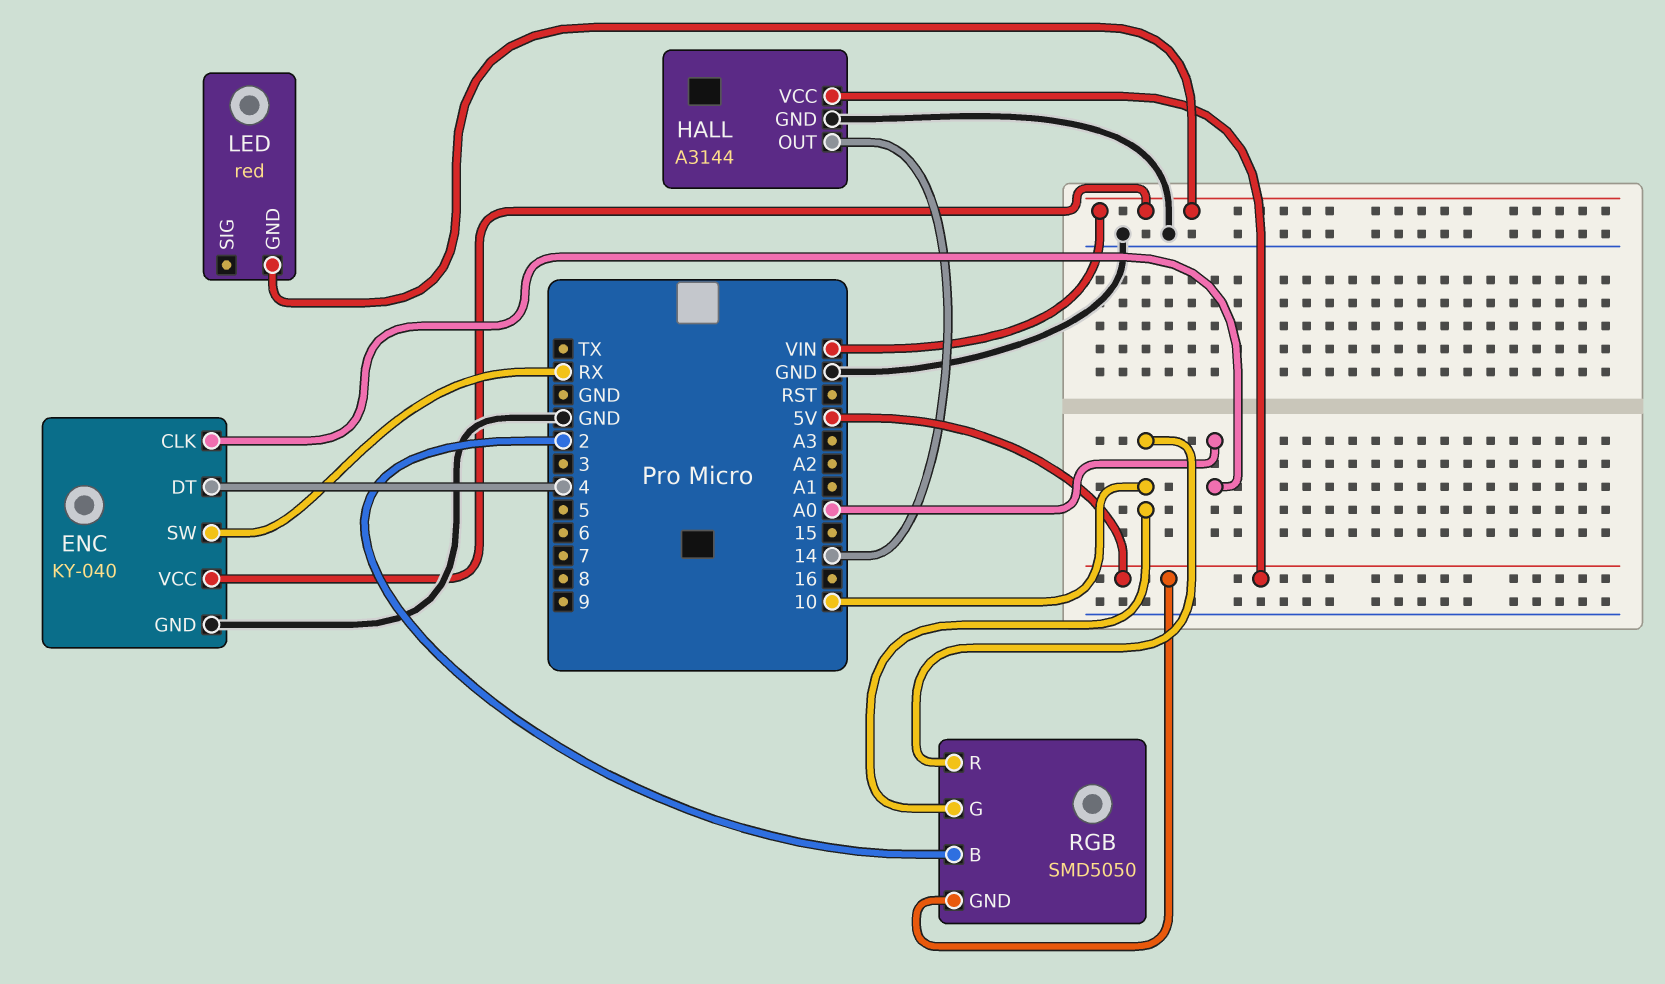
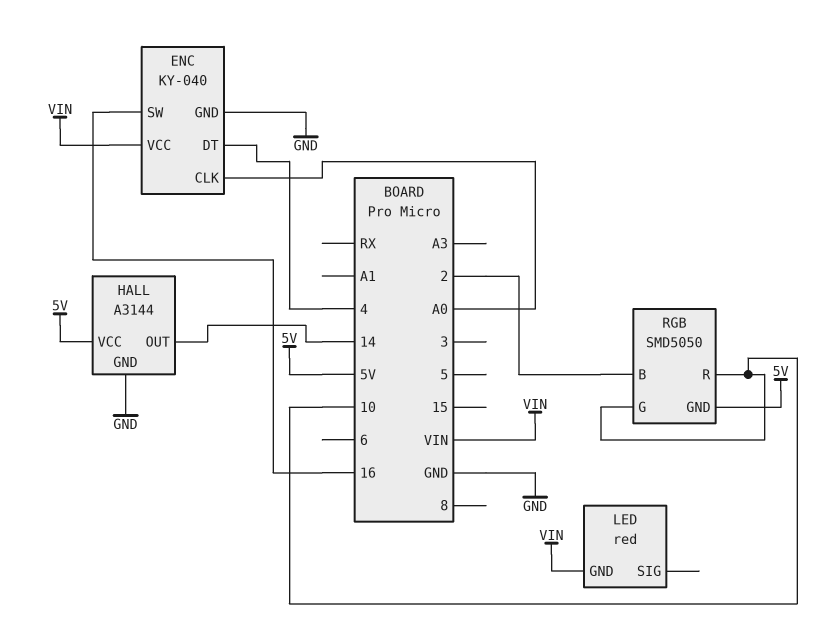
ENC pin SW: RX -> 16

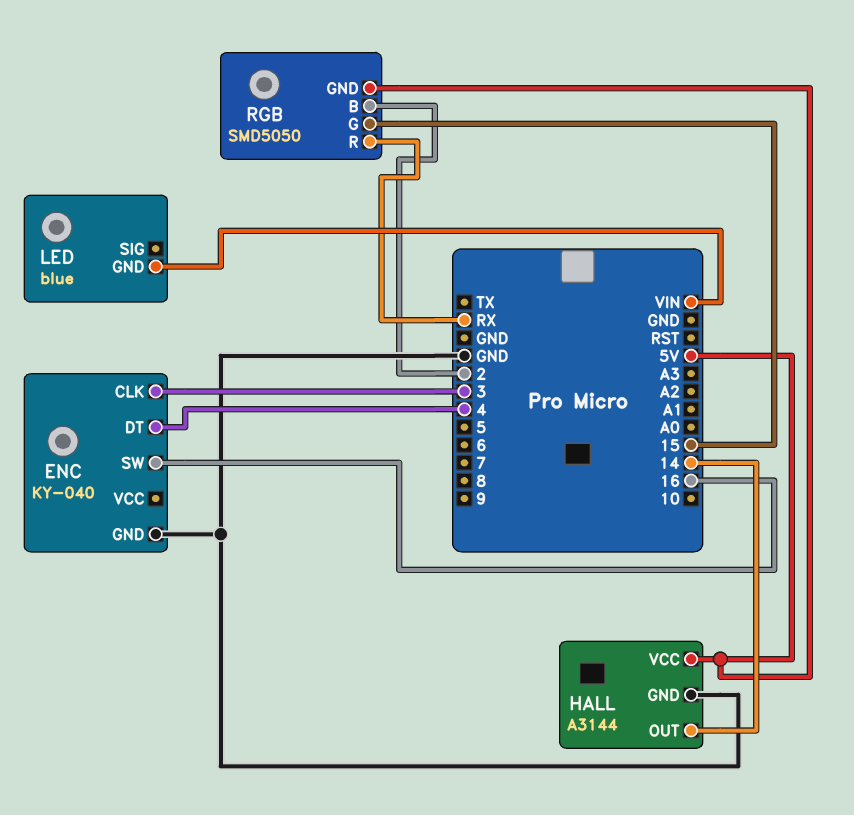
ENC pin CLK: A0 -> 3
ENC pin VCC: VIN -> none
LED: red -> blue
RGB pin G: 10 -> 15
RGB pin R: 10 -> RX

